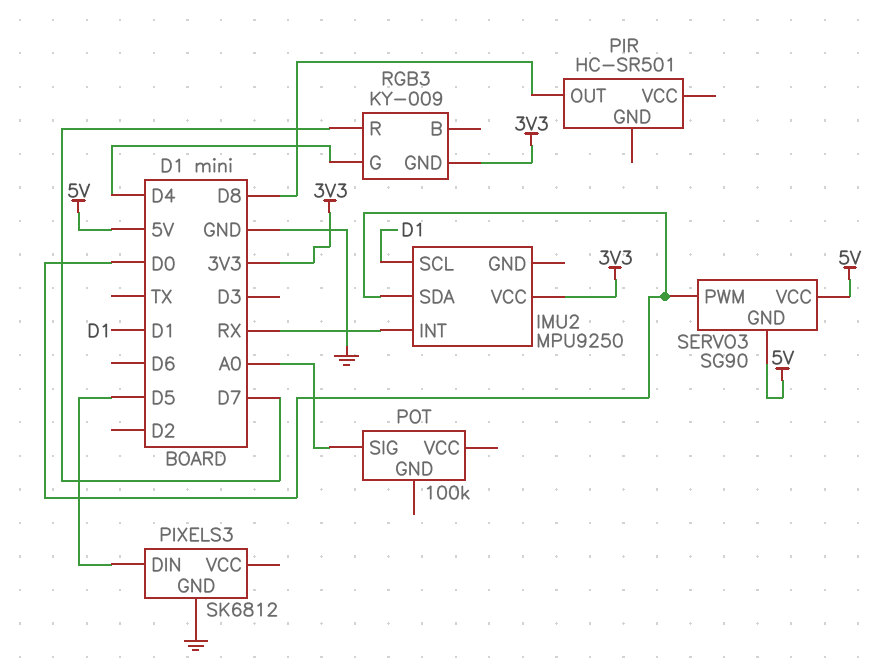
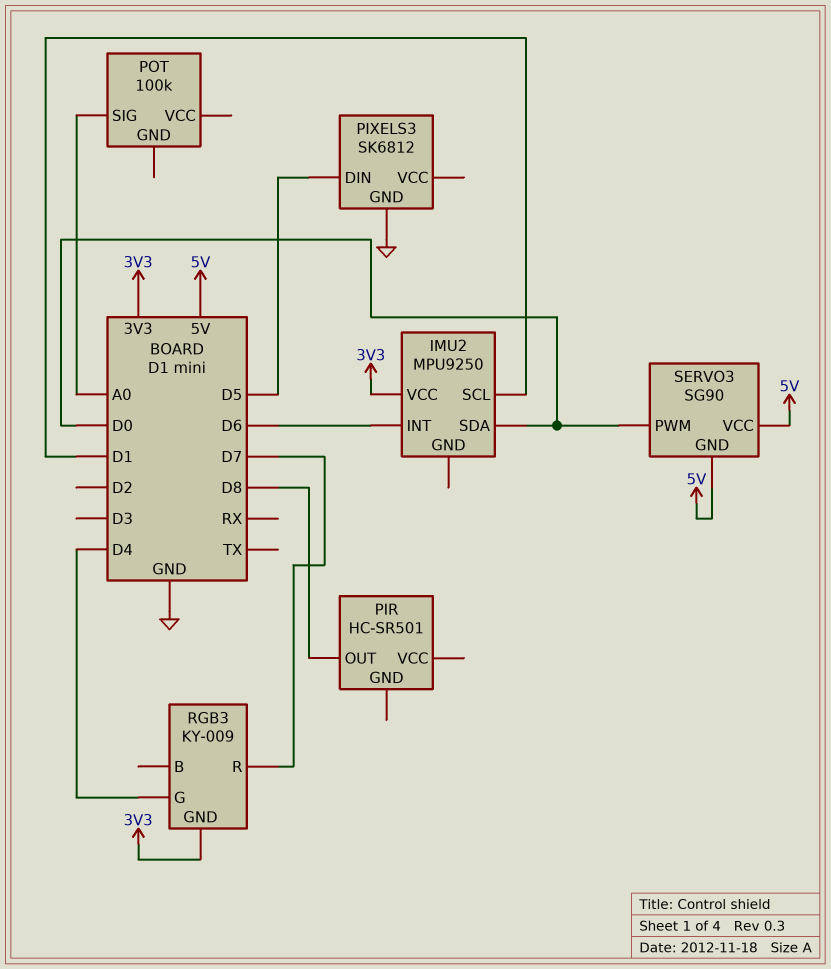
IMU2 pin INT: RX -> D6

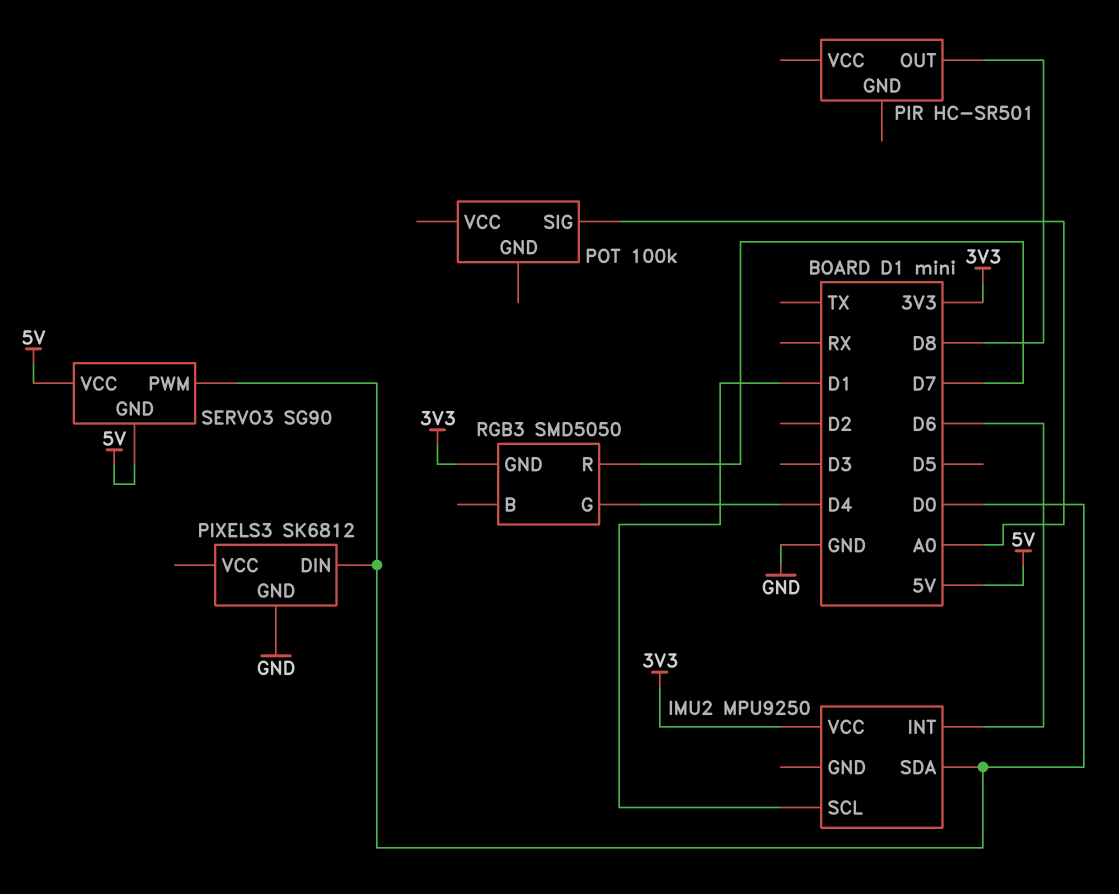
PIXELS3 pin DIN: D5 -> D0
RGB3: KY-009 -> SMD5050

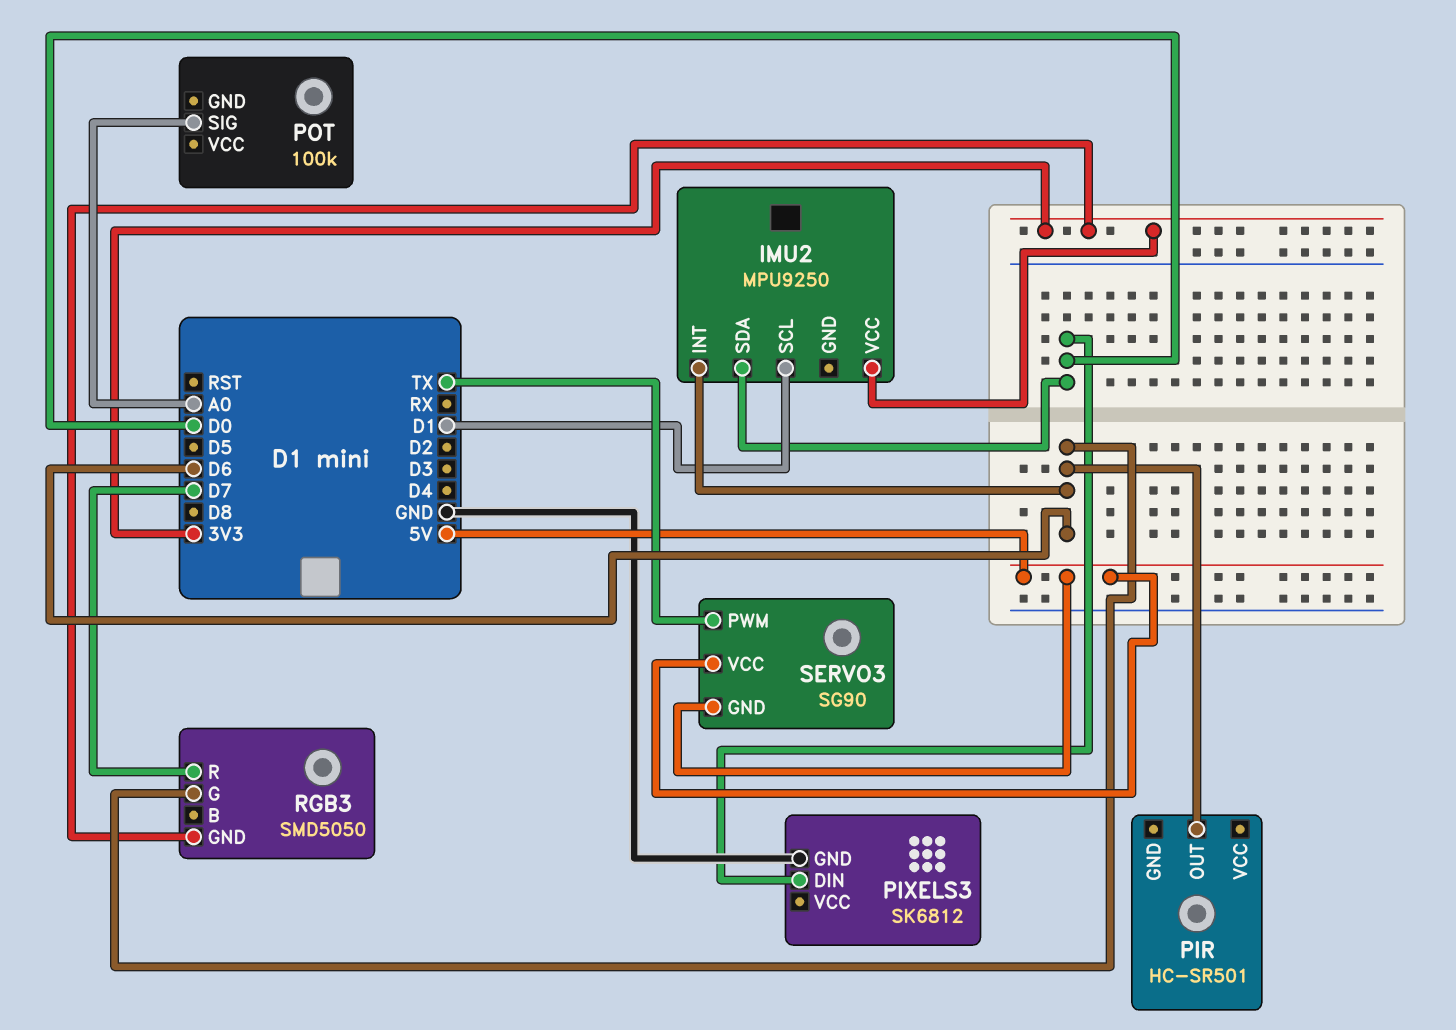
PIR pin OUT: D8 -> D6
RGB3 pin G: D4 -> D6
SERVO3 pin PWM: D0 -> TX

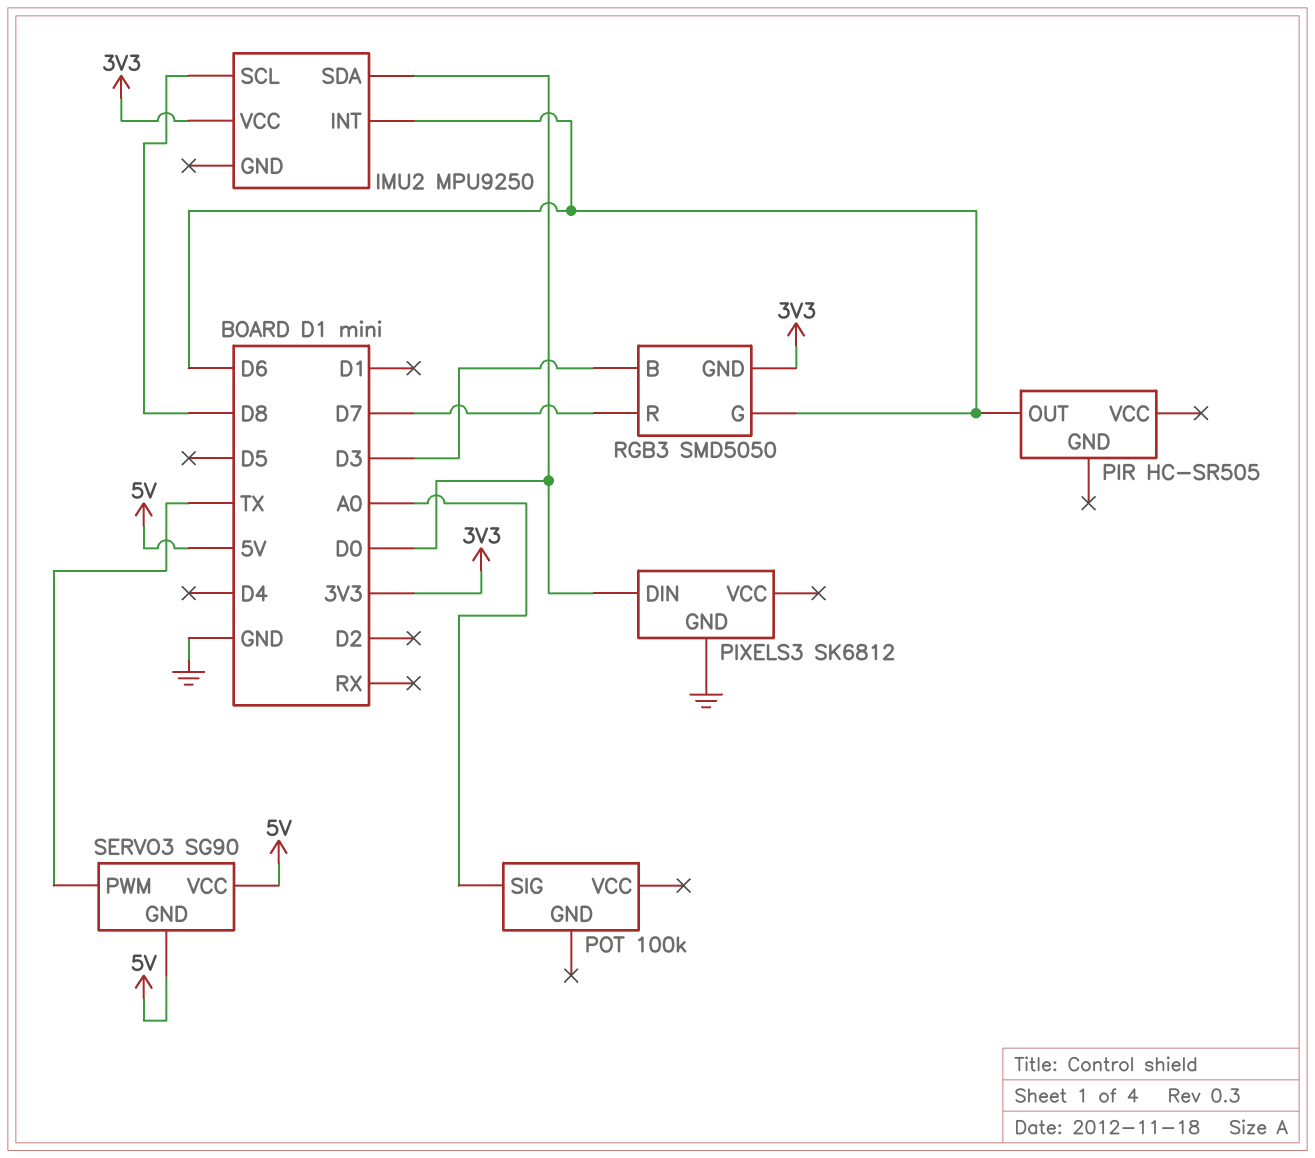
IMU2 pin SCL: D1 -> D8
PIR: HC-SR501 -> HC-SR505
RGB3 pin B: none -> D3

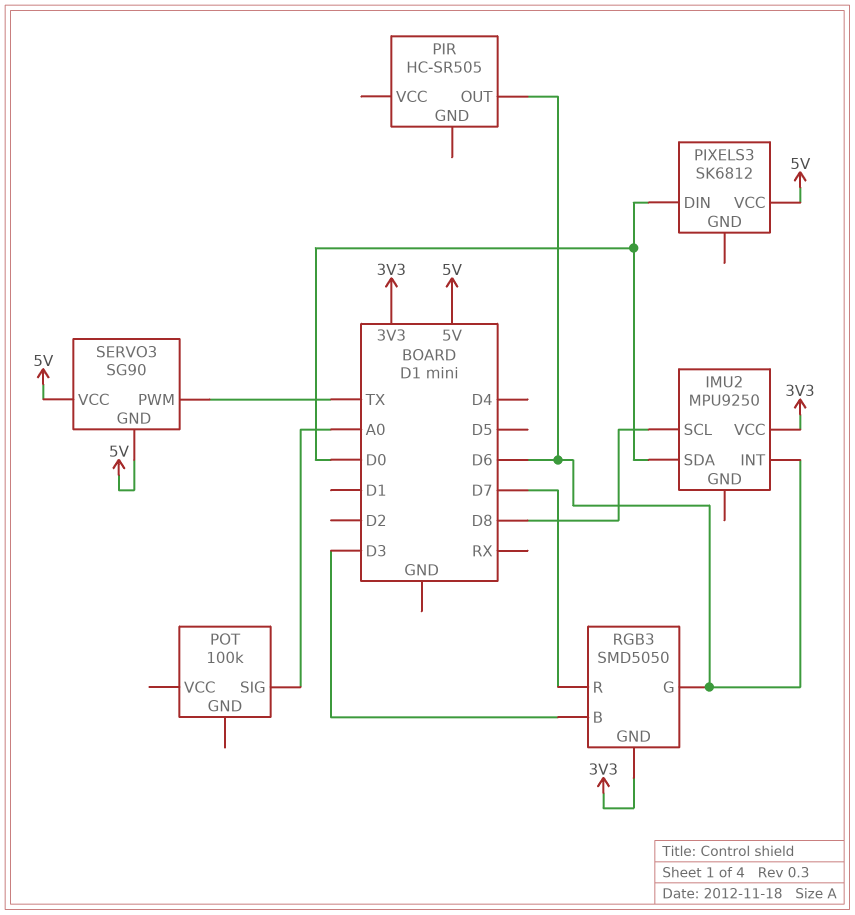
PIXELS3 pin GND: GND -> none
PIXELS3 pin VCC: none -> 5V

